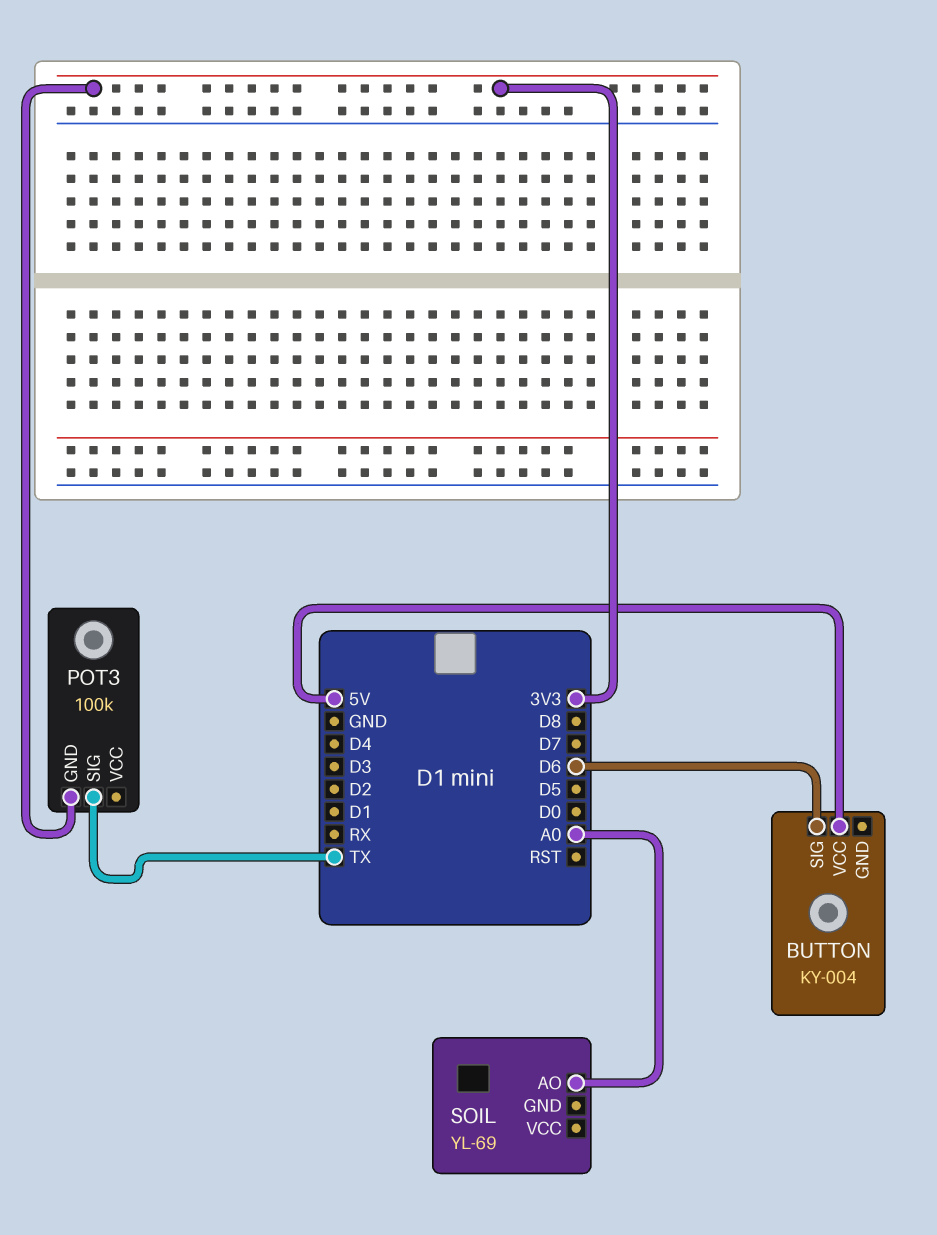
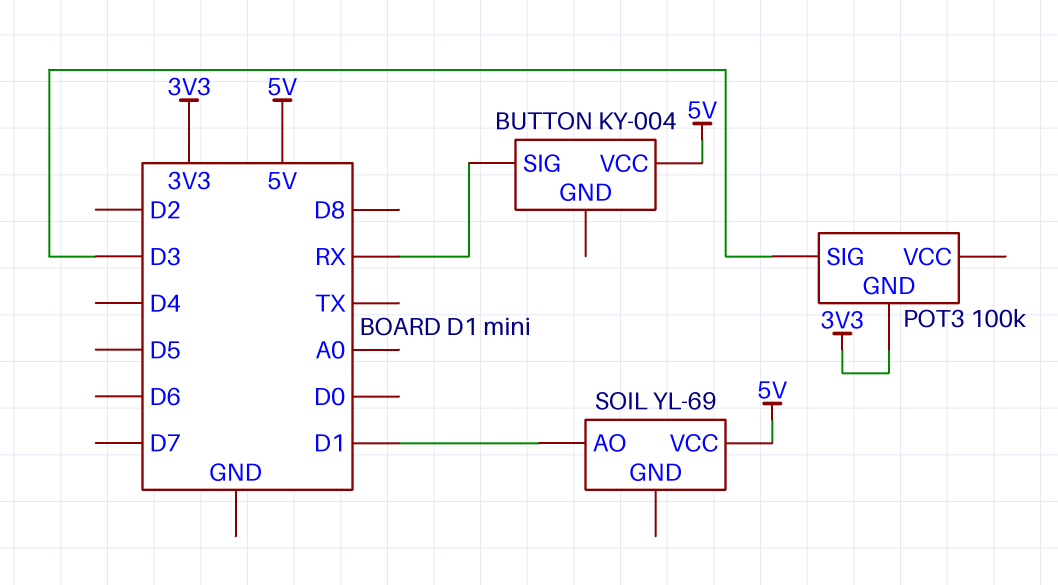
BUTTON pin SIG: D6 -> RX
POT3 pin SIG: TX -> D3
SOIL pin AO: A0 -> D1
SOIL pin VCC: none -> 5V

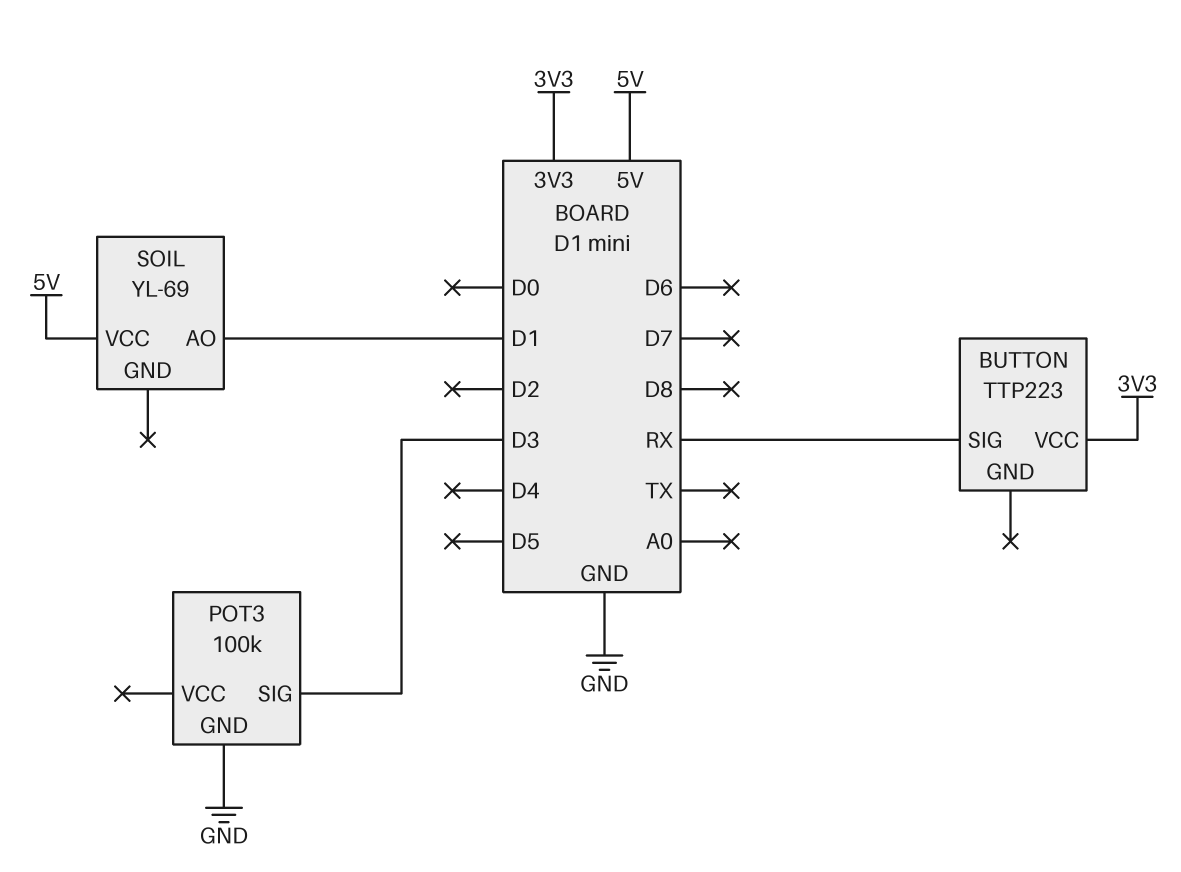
BUTTON: KY-004 -> TTP223
BUTTON pin VCC: 5V -> 3V3
POT3 pin GND: 3V3 -> GND

